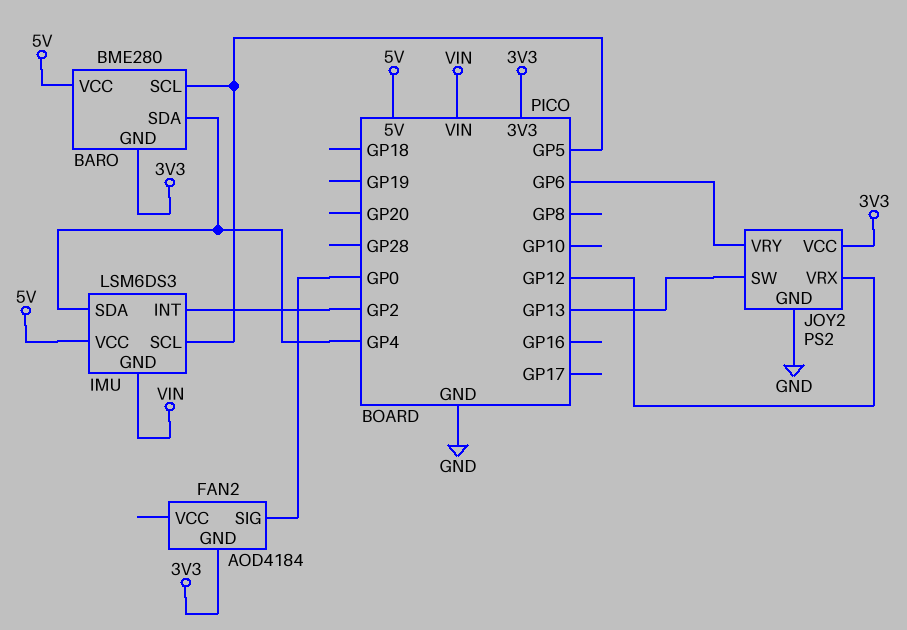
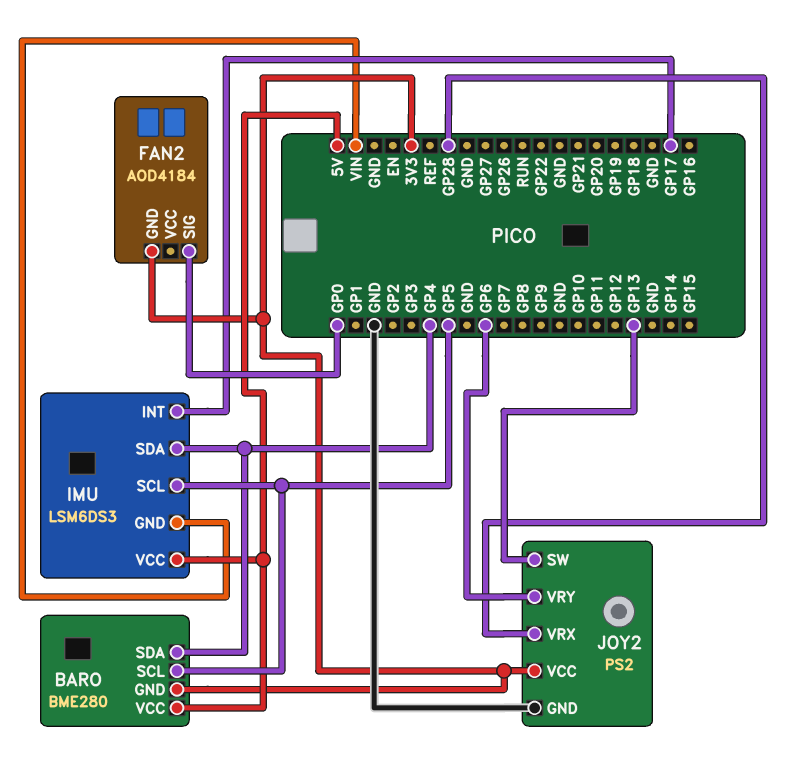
IMU pin INT: GP2 -> GP17
JOY2 pin VRX: GP12 -> GP28

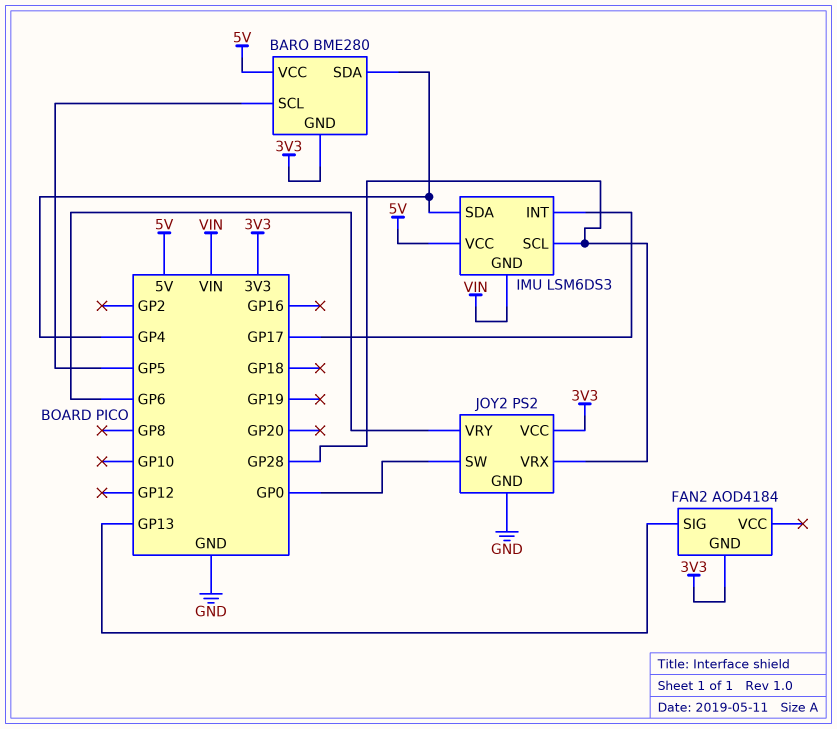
FAN2 pin SIG: GP0 -> GP13
IMU pin SCL: GP5 -> GP28
JOY2 pin SW: GP13 -> GP0

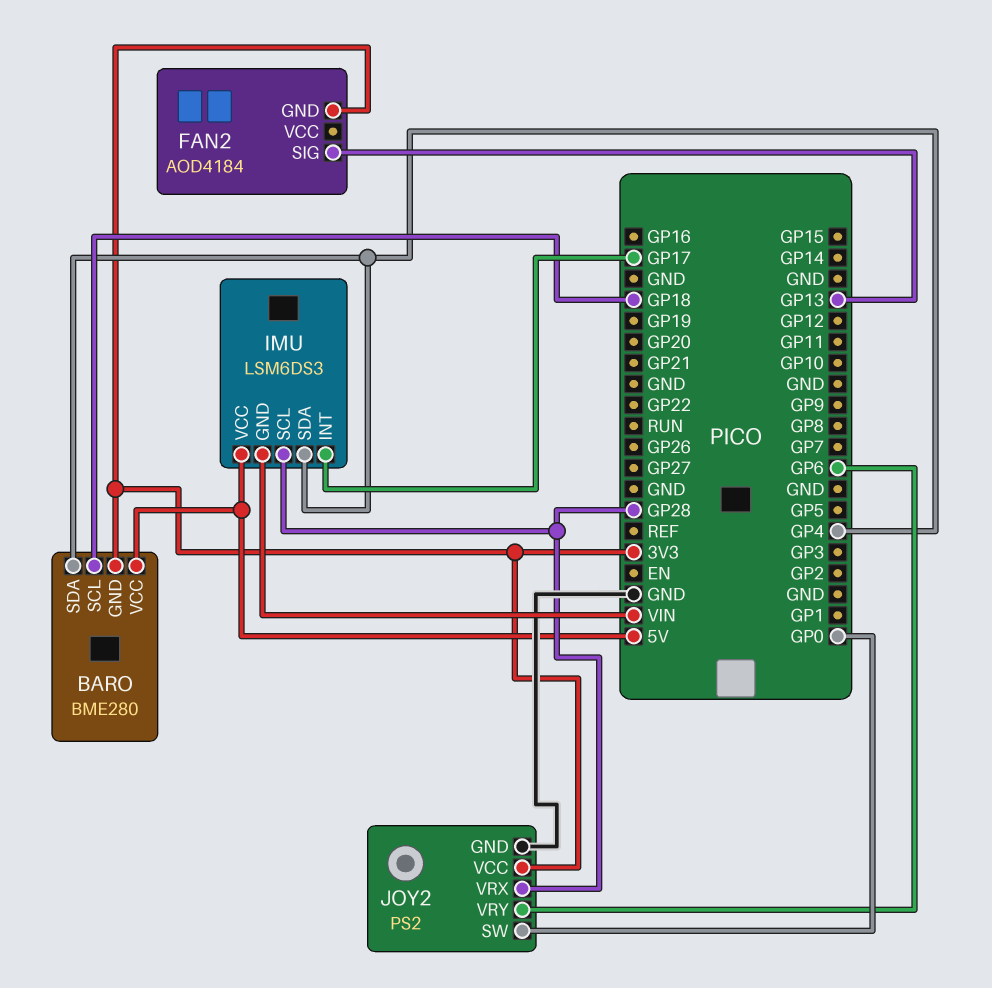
BARO pin SCL: GP5 -> GP18

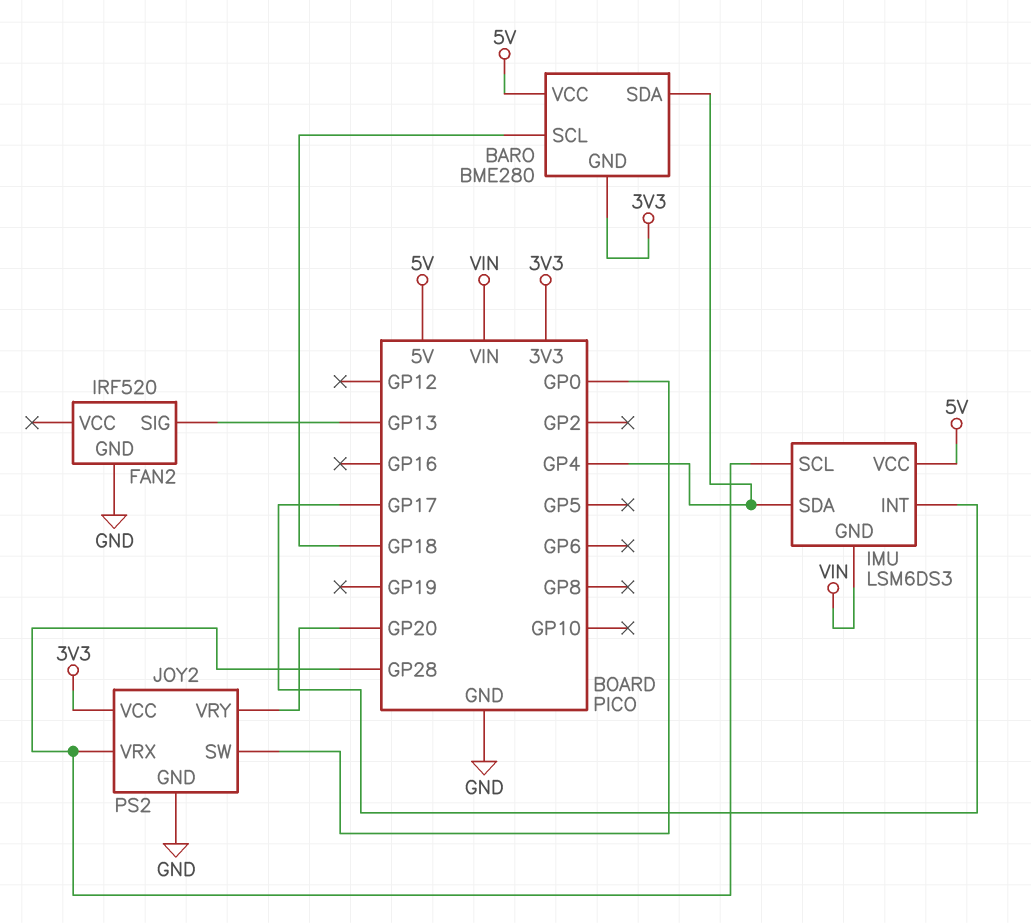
FAN2: AOD4184 -> IRF520
FAN2 pin GND: 3V3 -> GND
JOY2 pin VRY: GP6 -> GP20

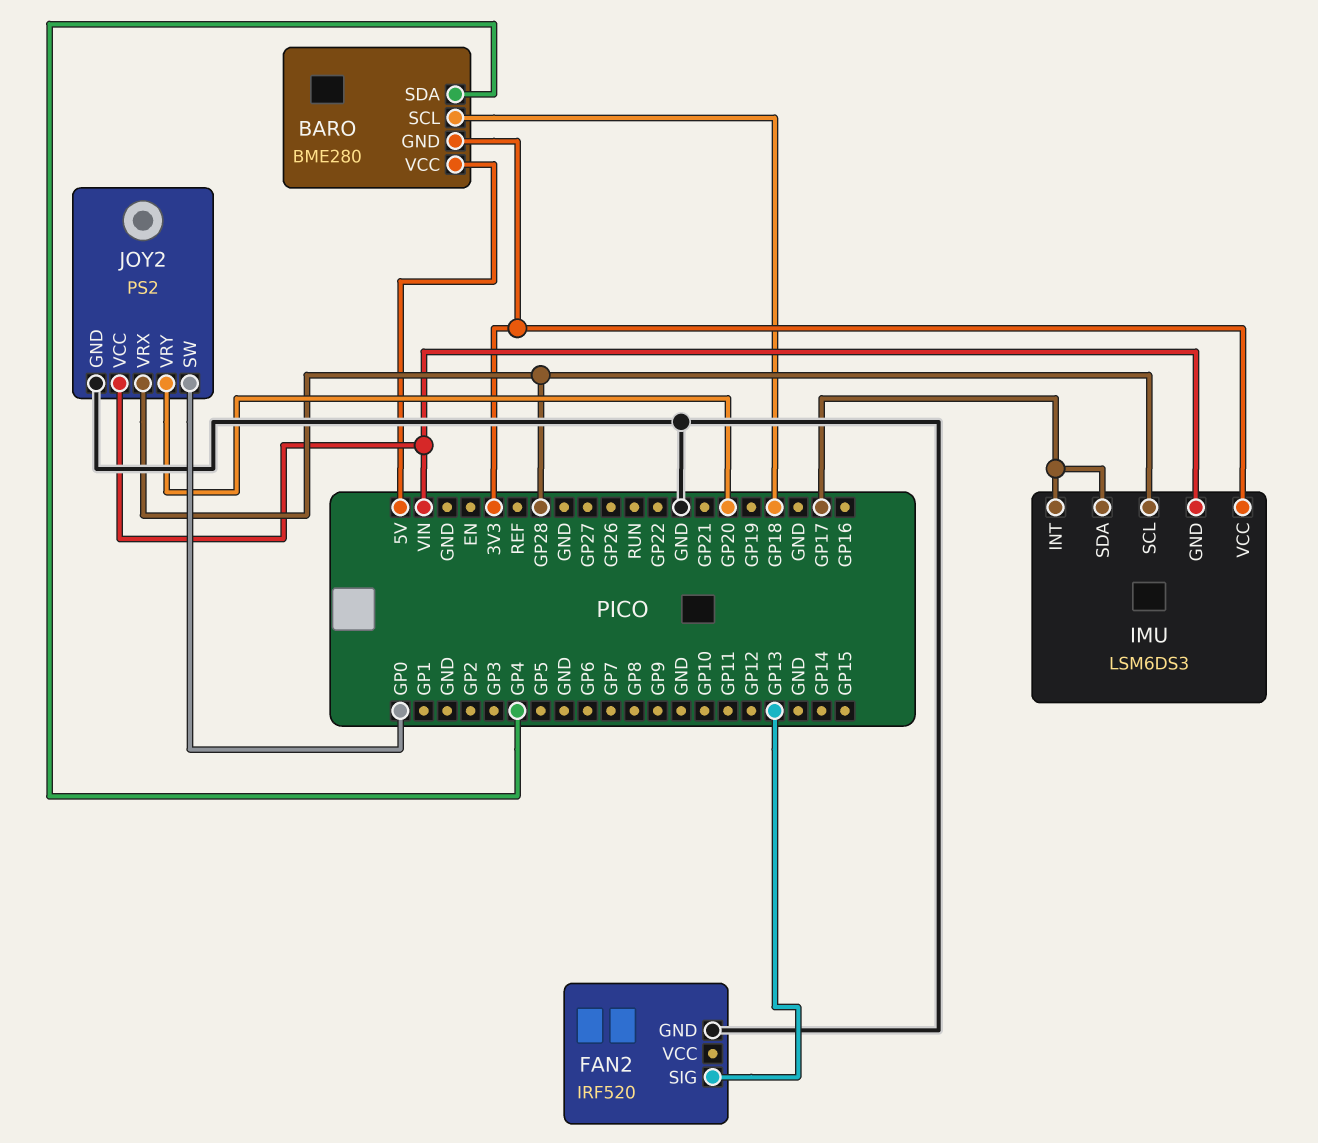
IMU pin SDA: GP4 -> GP17
IMU pin VCC: 5V -> 3V3
JOY2 pin VCC: 3V3 -> VIN

